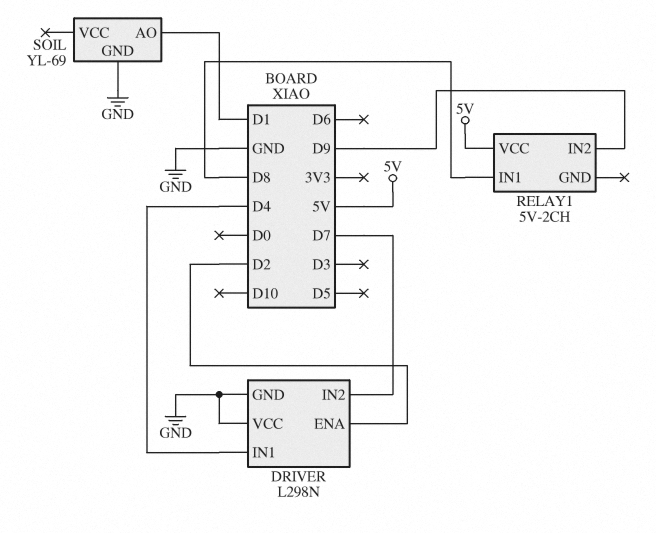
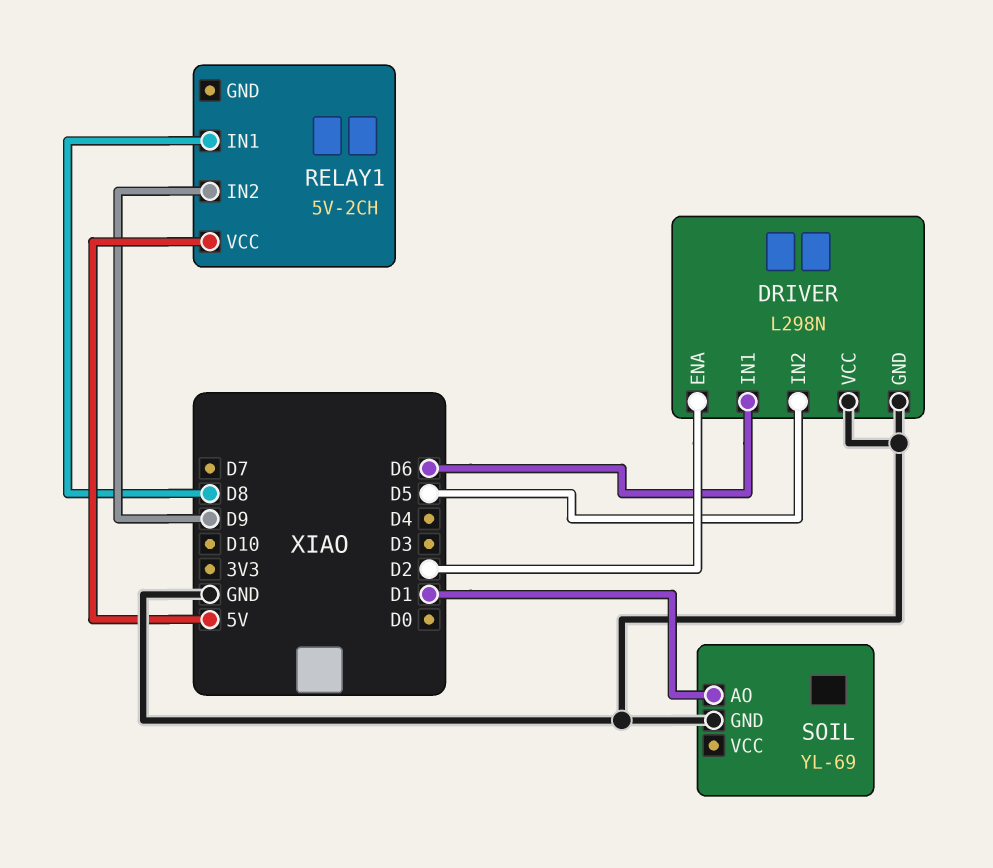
DRIVER pin IN1: D4 -> D6
DRIVER pin IN2: D7 -> D5

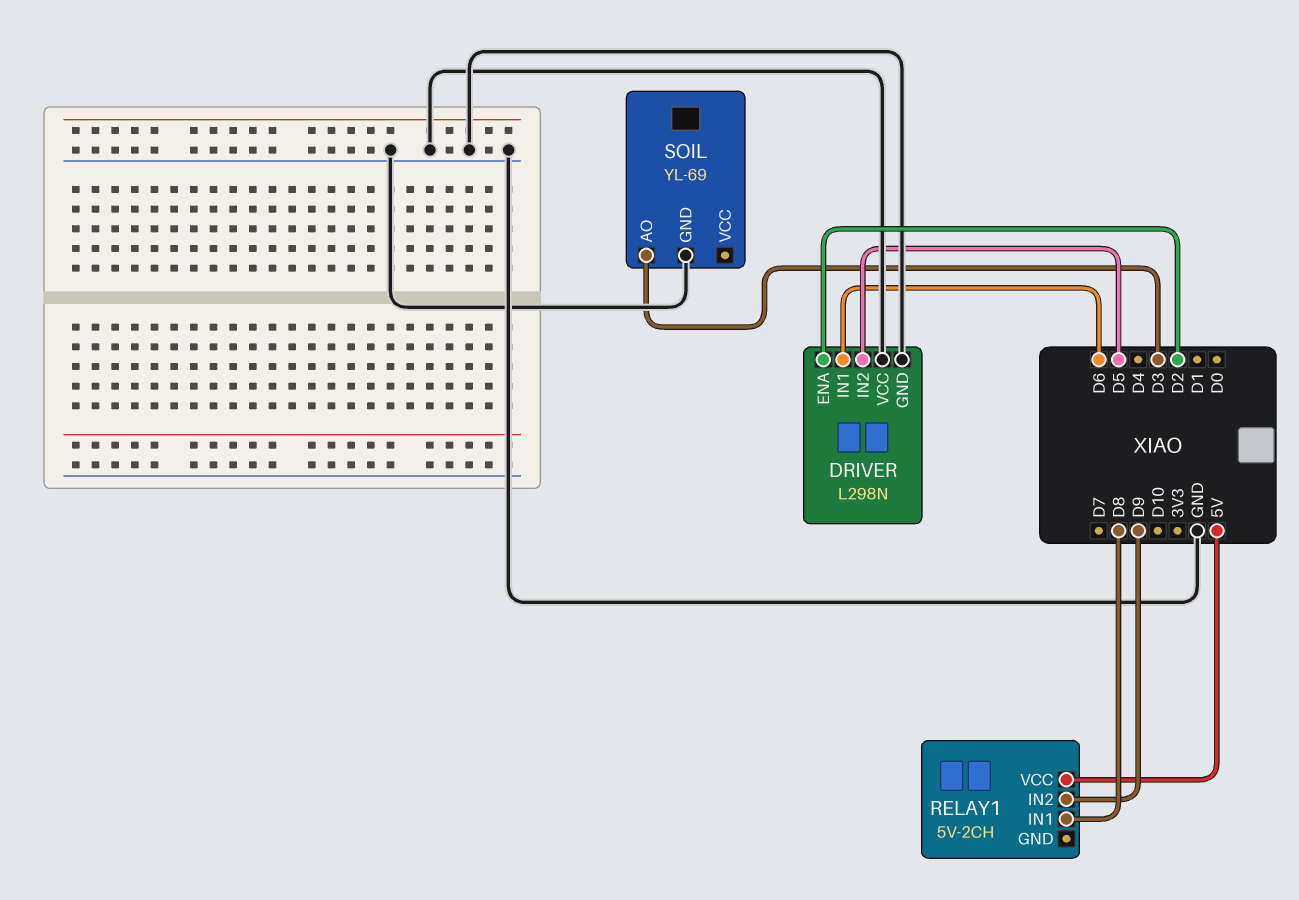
SOIL pin AO: D1 -> D3

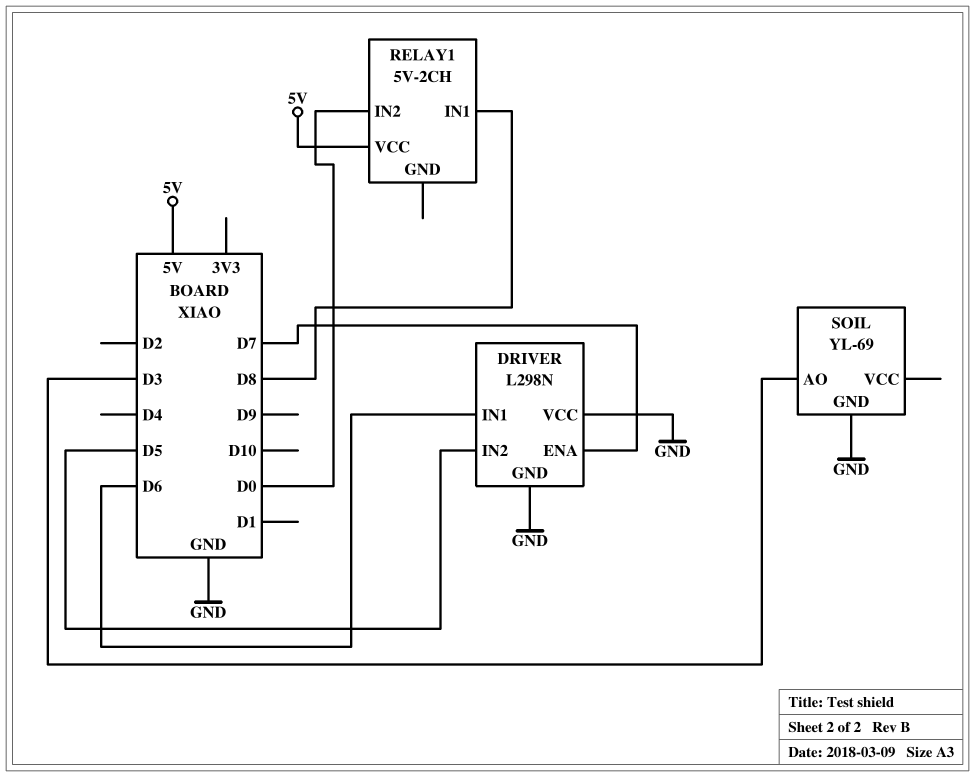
DRIVER pin ENA: D2 -> D7
RELAY1 pin IN2: D9 -> D0

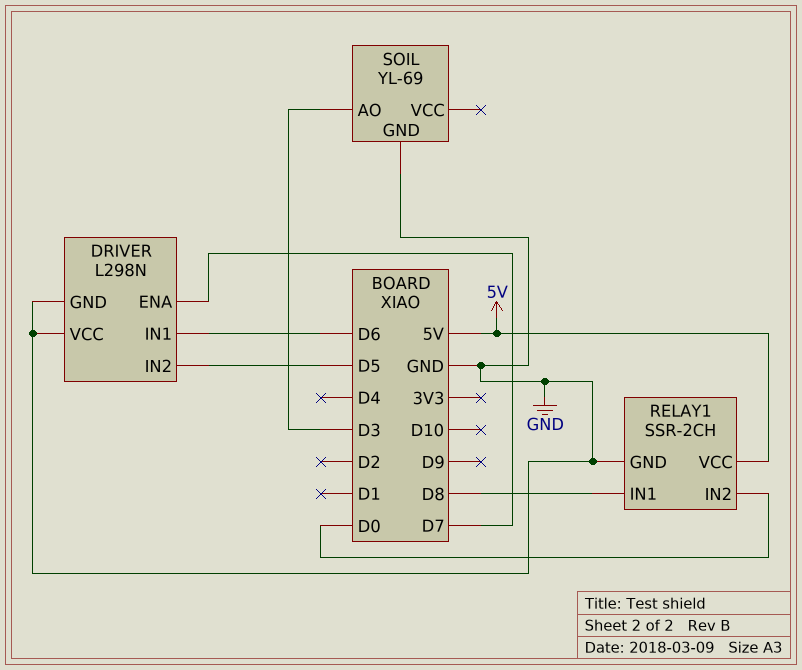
RELAY1: 5V-2CH -> SSR-2CH
RELAY1 pin GND: none -> GND

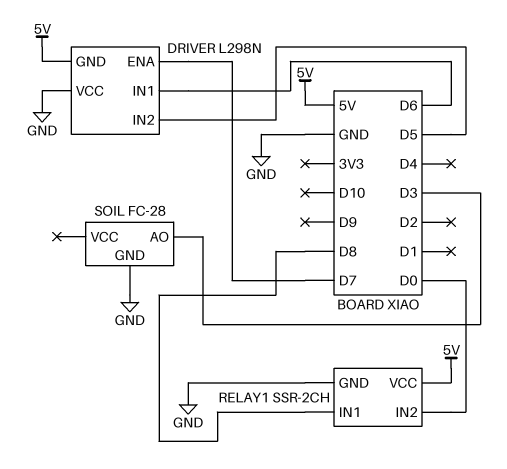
DRIVER pin GND: GND -> 5V
SOIL: YL-69 -> FC-28

